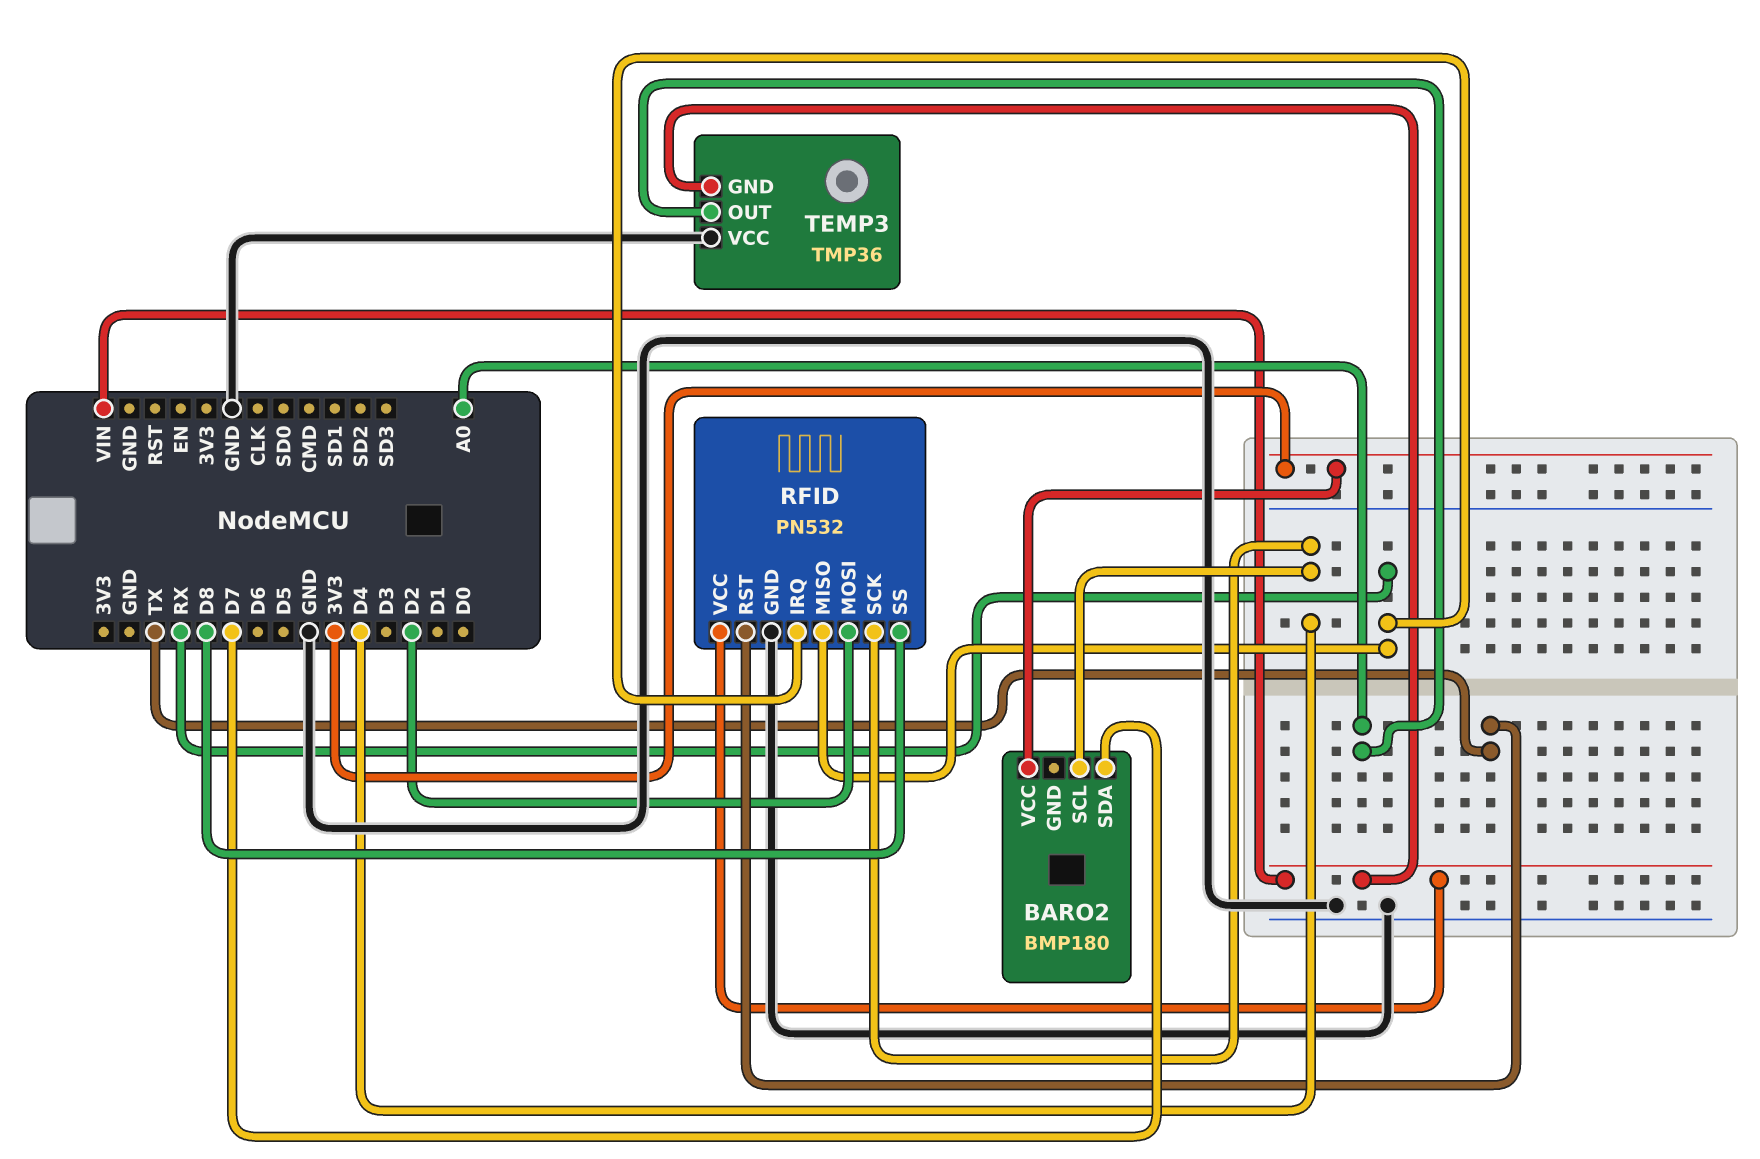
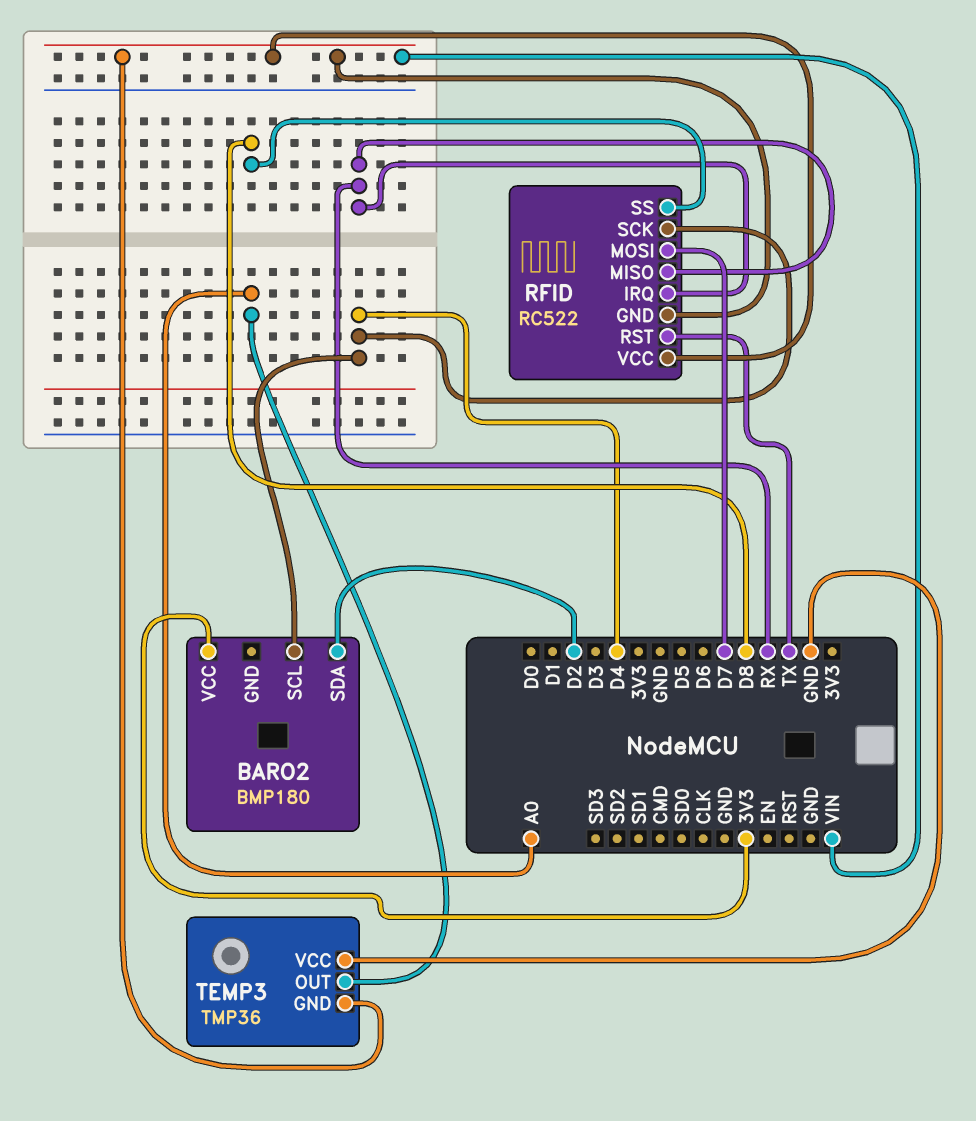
BARO2 pin SDA: D7 -> D2
RFID: PN532 -> RC522
RFID pin GND: GND -> VIN
RFID pin MOSI: D2 -> D7

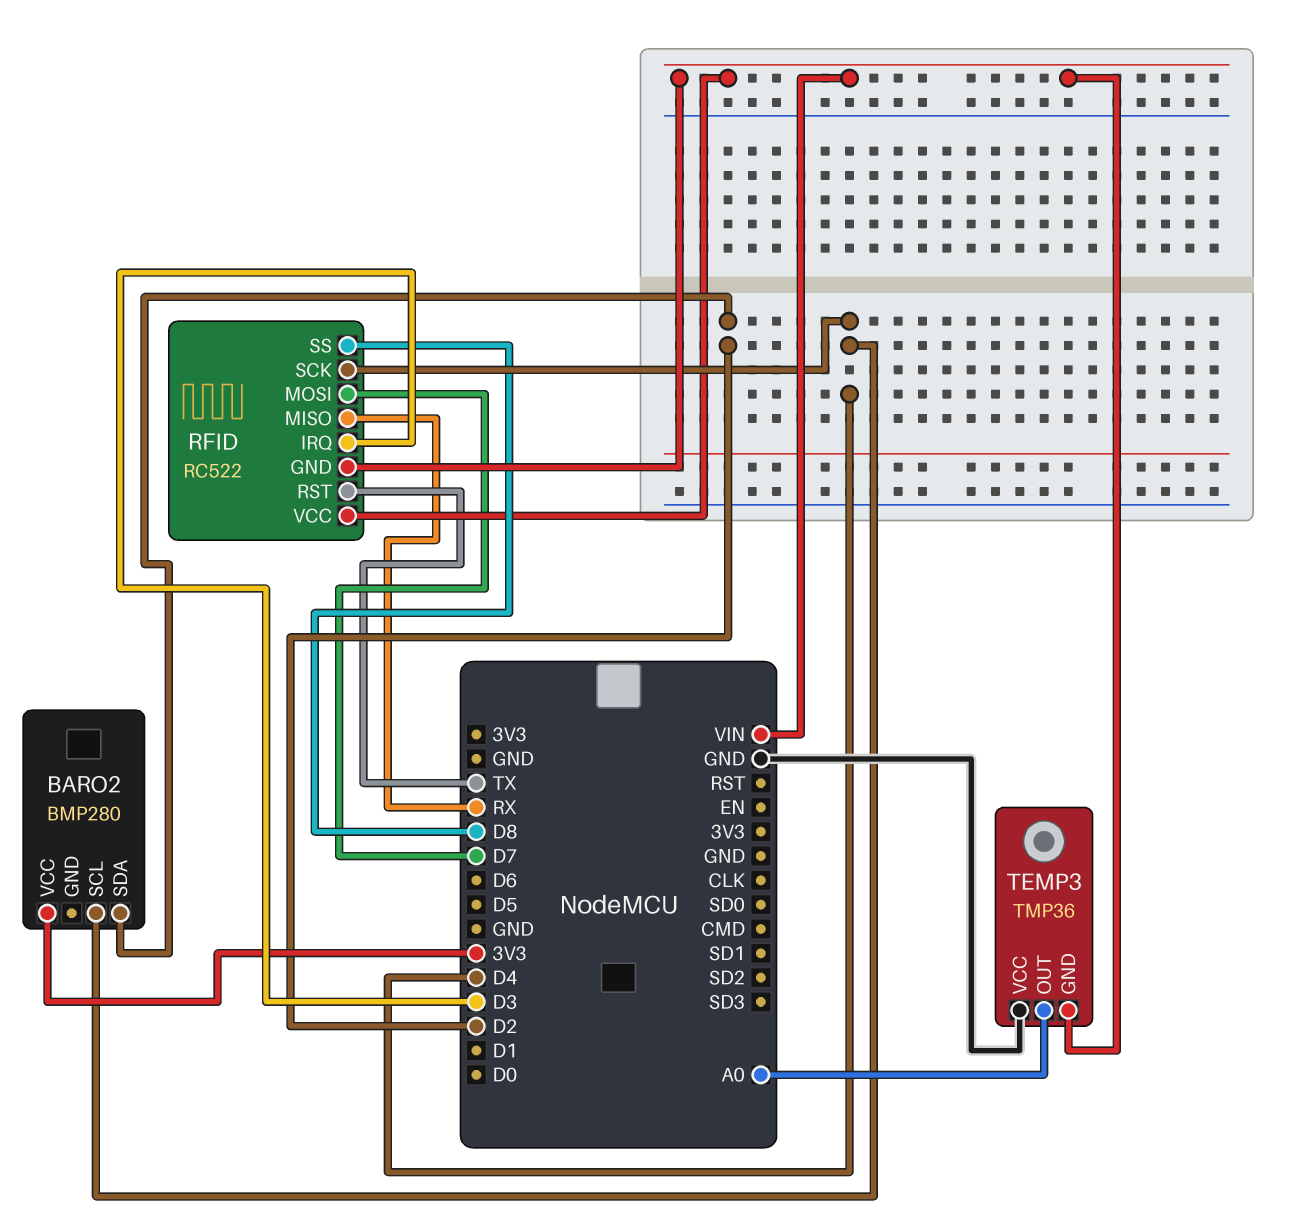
BARO2: BMP180 -> BMP280
RFID pin IRQ: RX -> D3

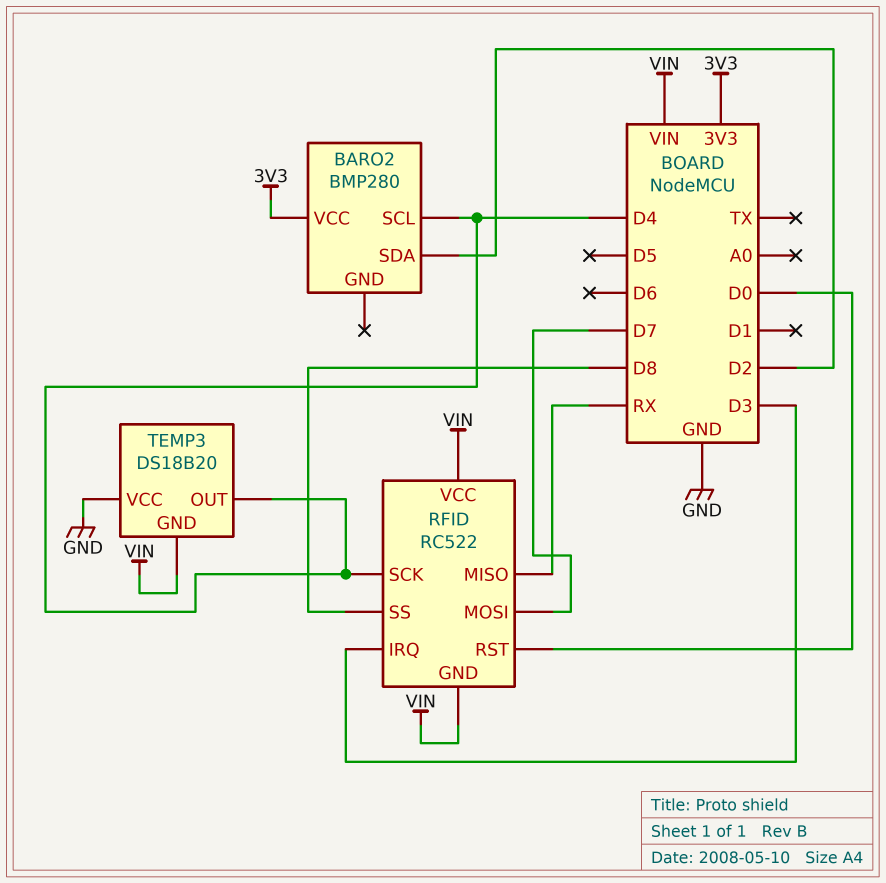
RFID pin RST: TX -> D0
TEMP3: TMP36 -> DS18B20
TEMP3 pin OUT: A0 -> D4

